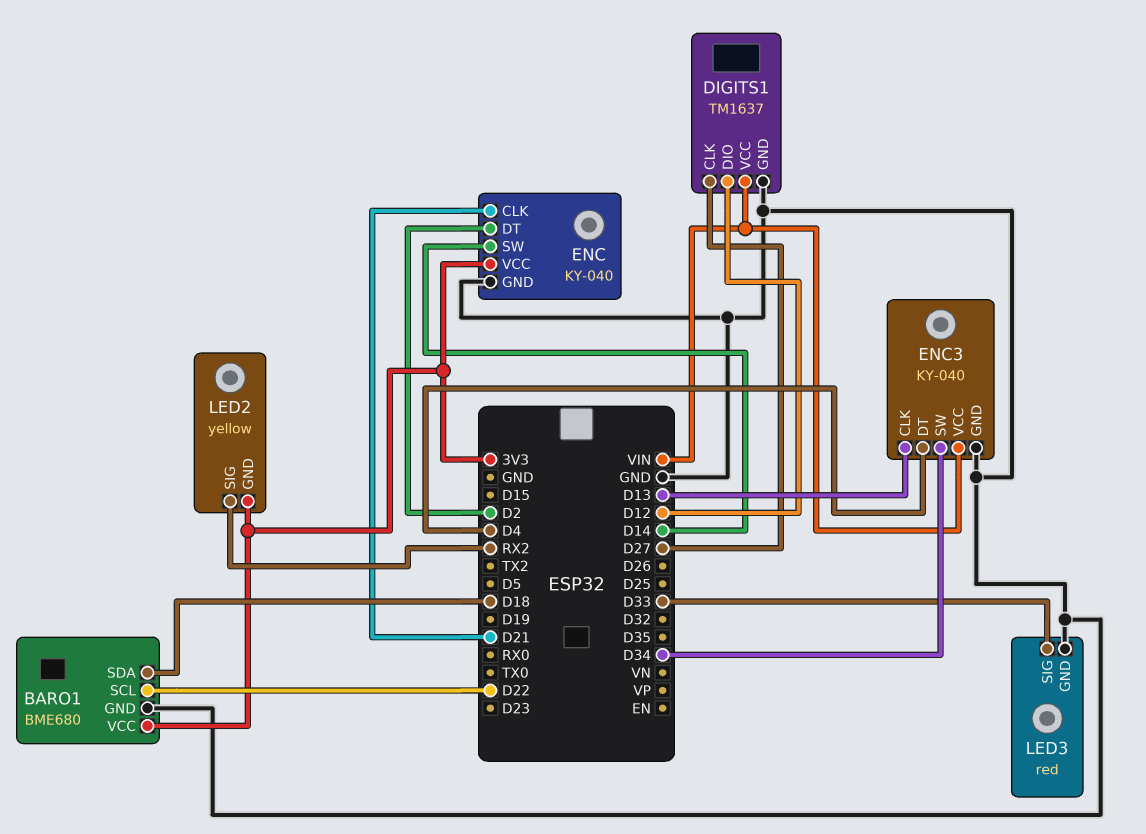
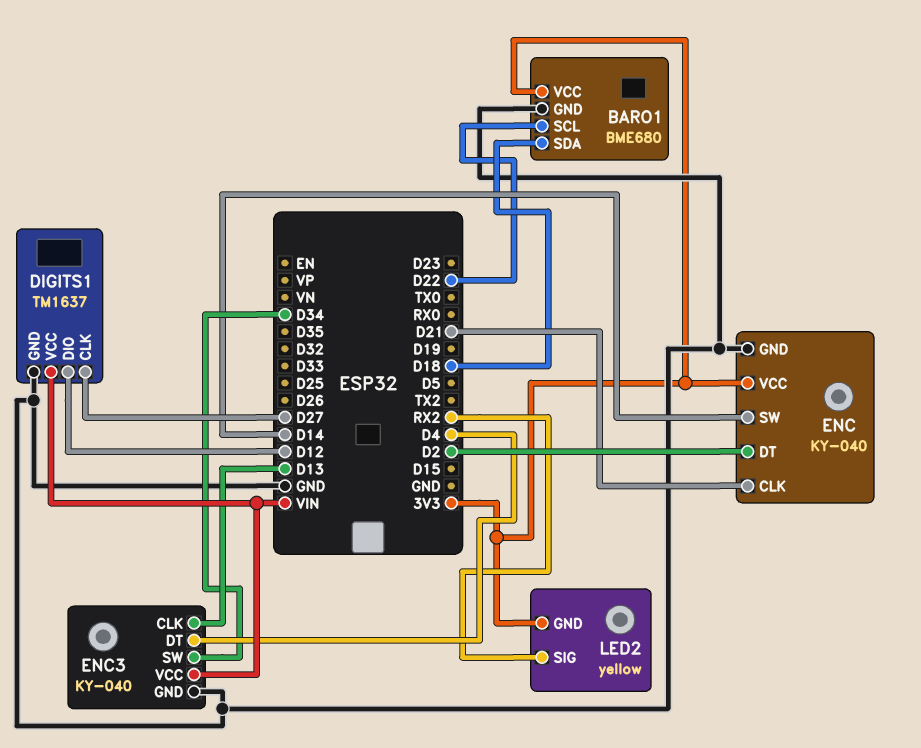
LED3: red -> none
LED3 pin GND: GND -> none
LED3 pin SIG: D33 -> none

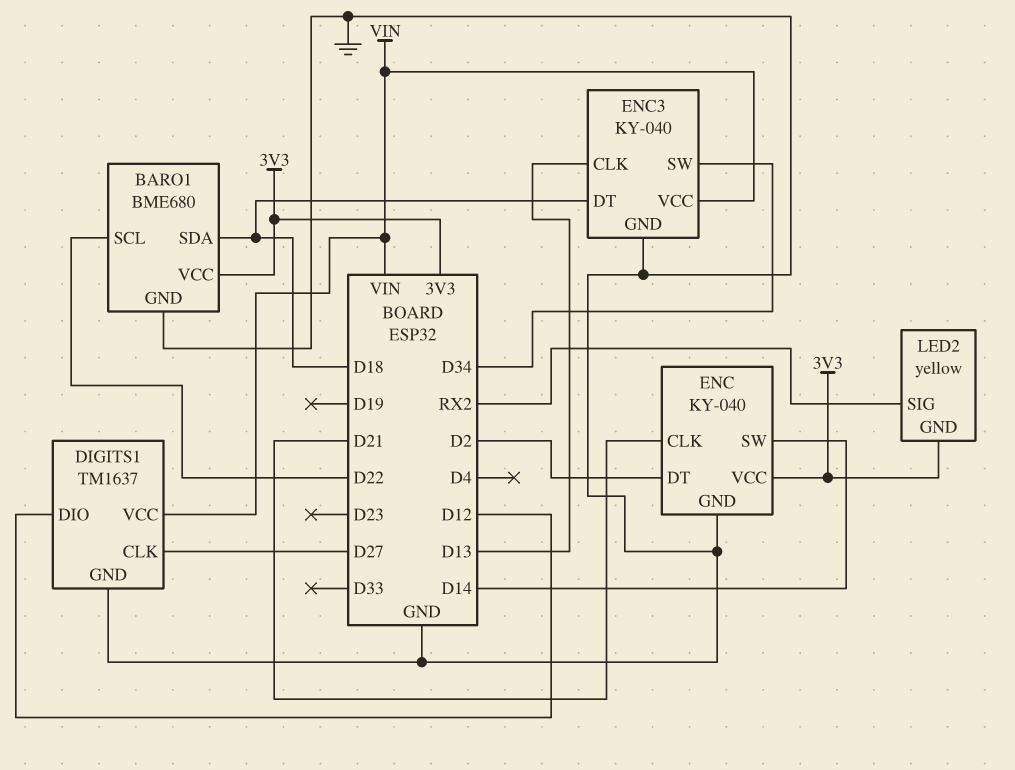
ENC3 pin DT: D4 -> D18

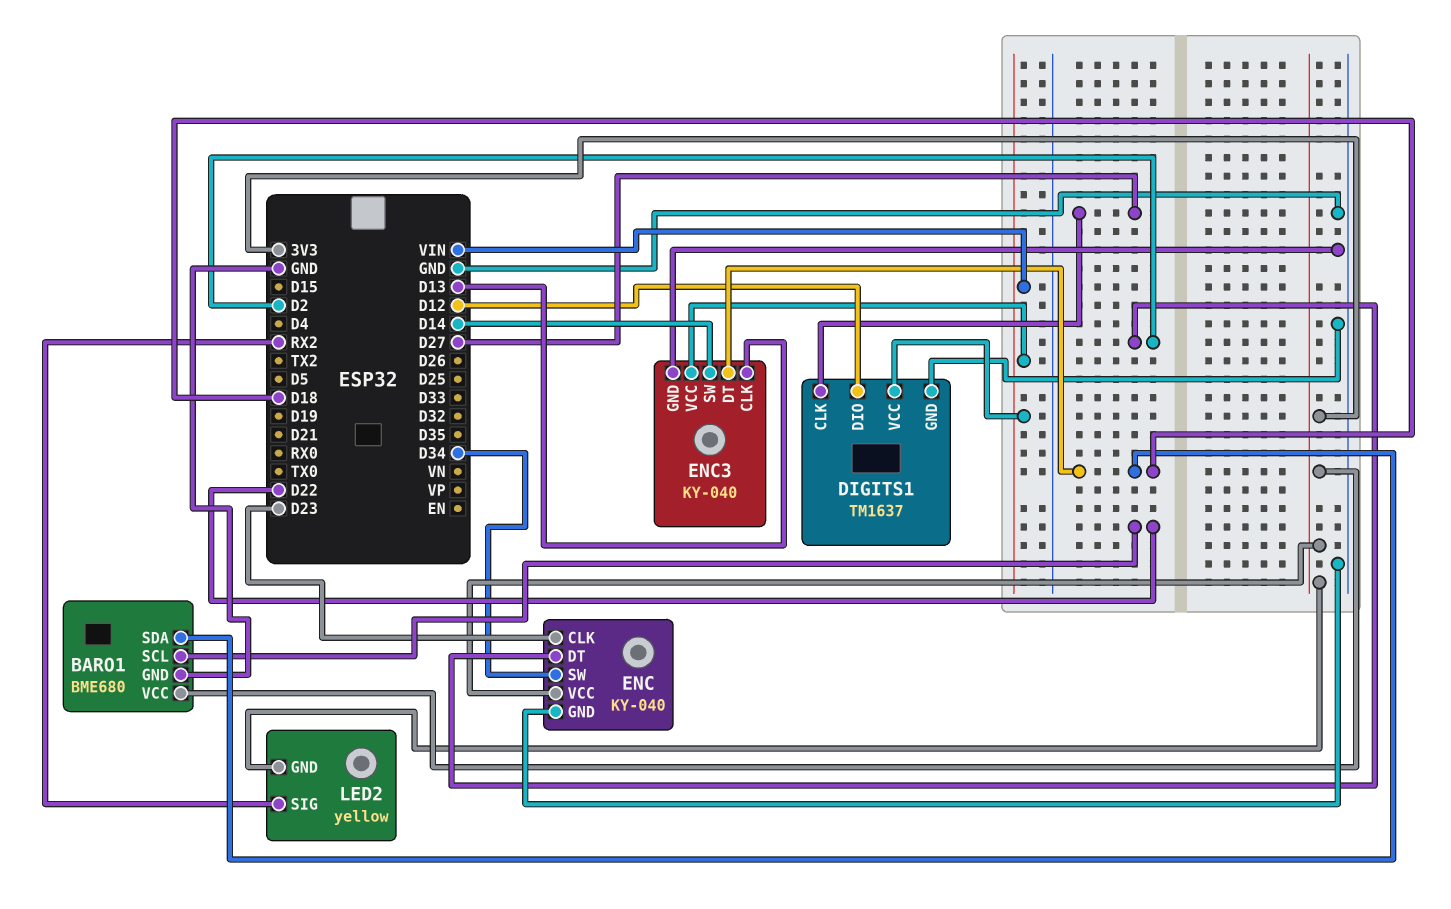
ENC pin CLK: D21 -> D23
ENC pin SW: D14 -> D34
ENC3 pin SW: D34 -> D14

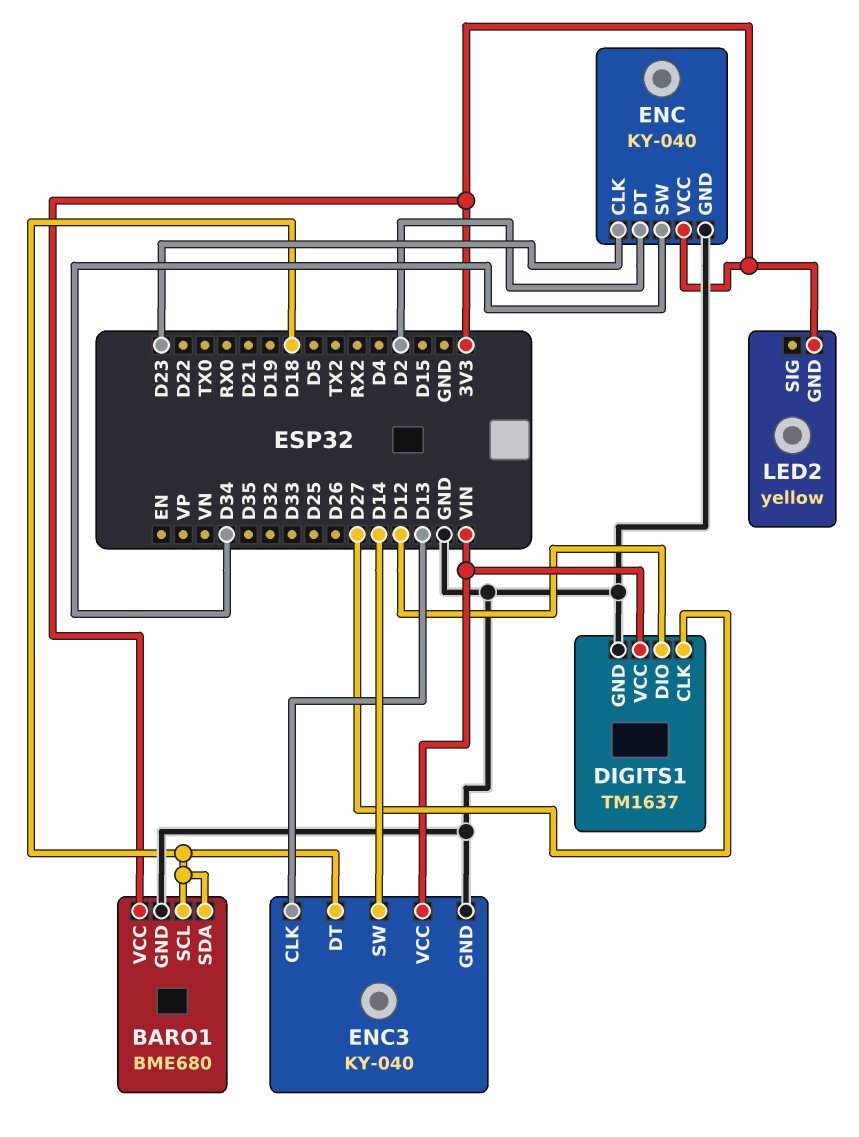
BARO1 pin SCL: D22 -> D18
LED2 pin SIG: RX2 -> none

